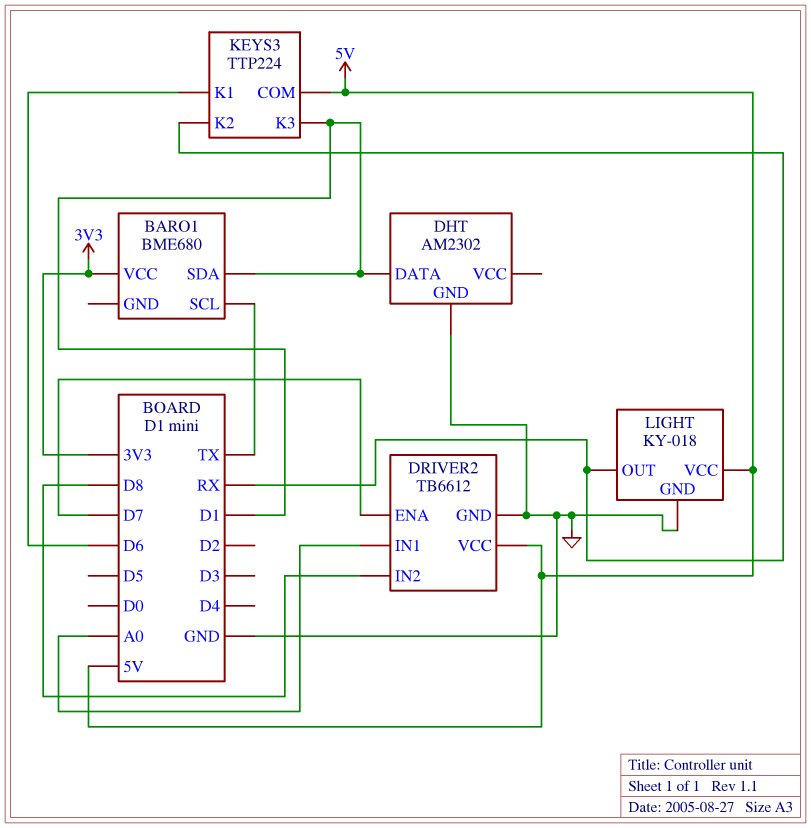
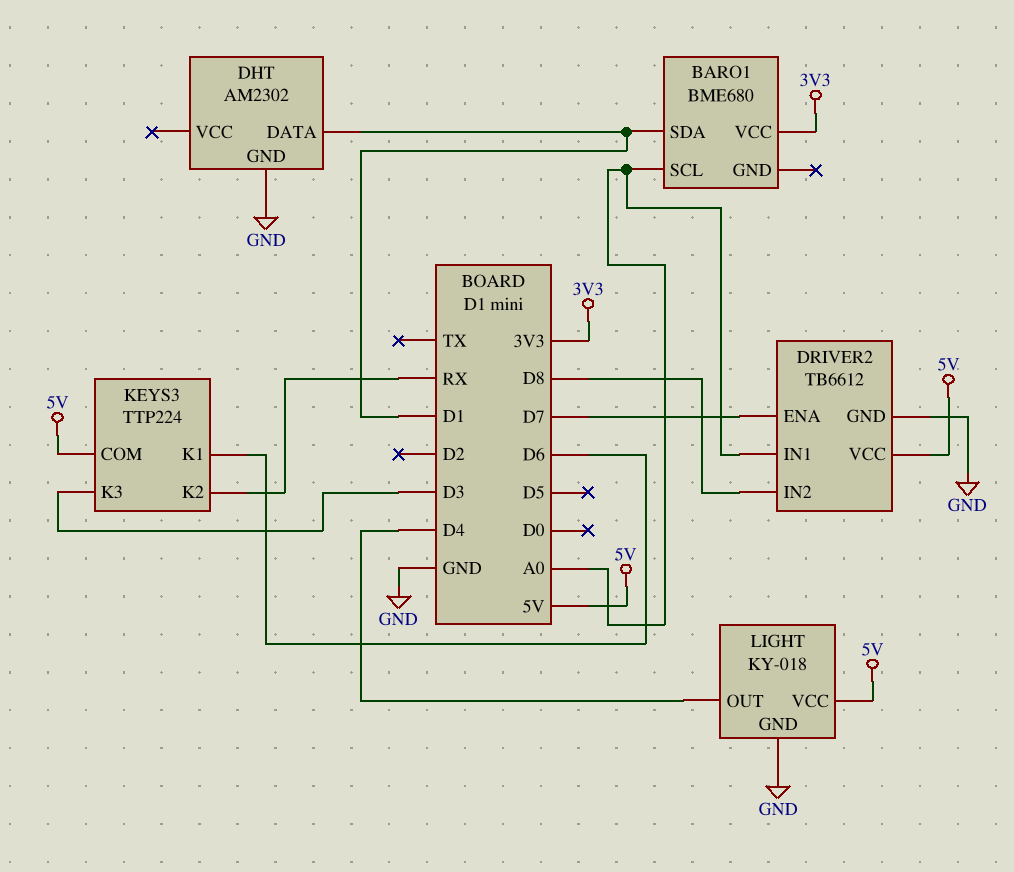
BARO1 pin SCL: TX -> A0
KEYS3 pin K3: D1 -> D3
LIGHT pin OUT: RX -> D4

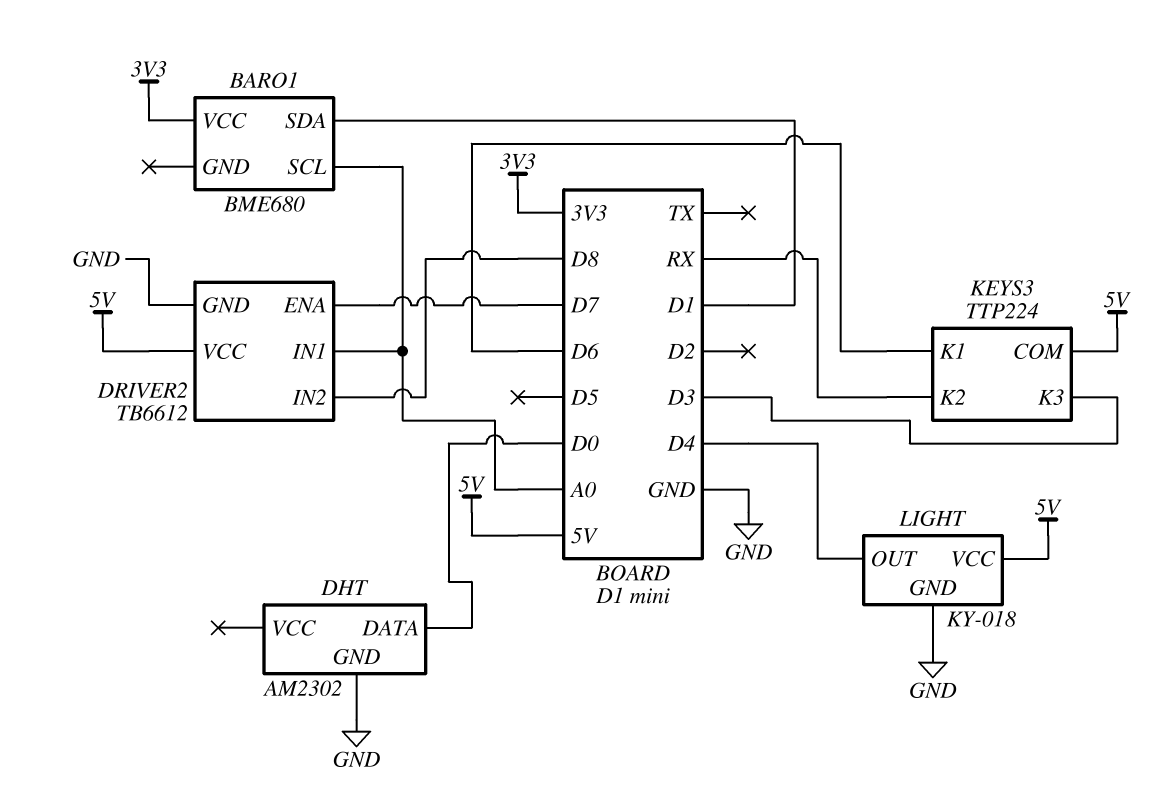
DHT pin DATA: D1 -> D0

